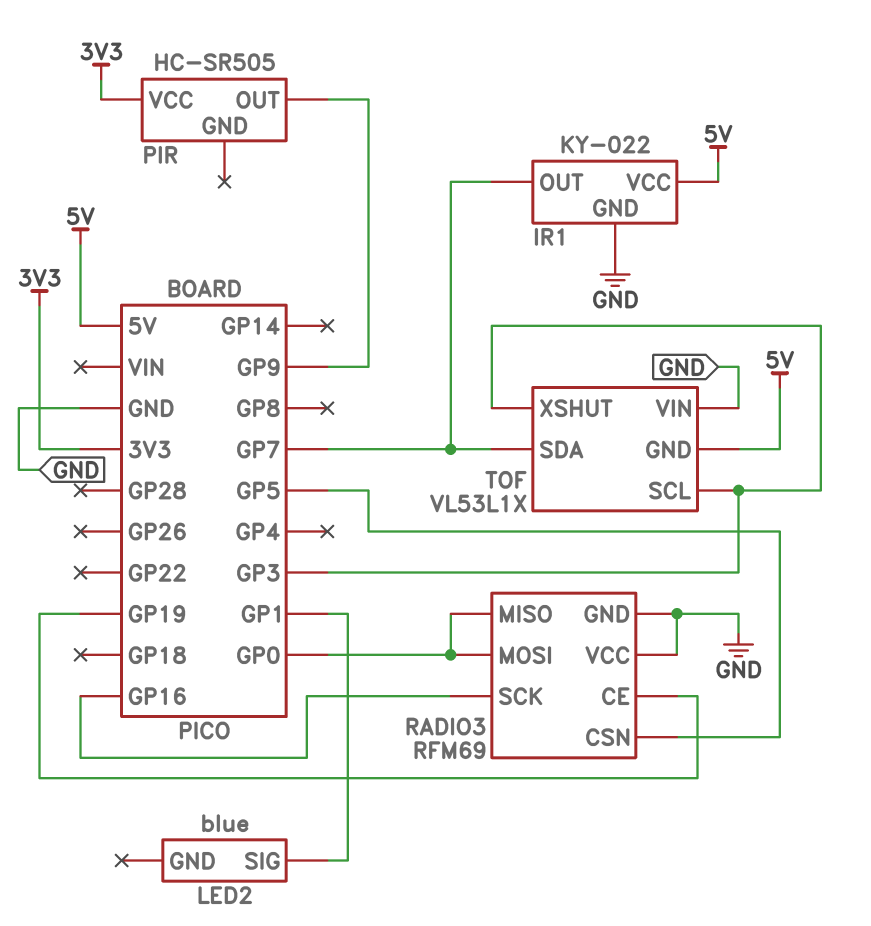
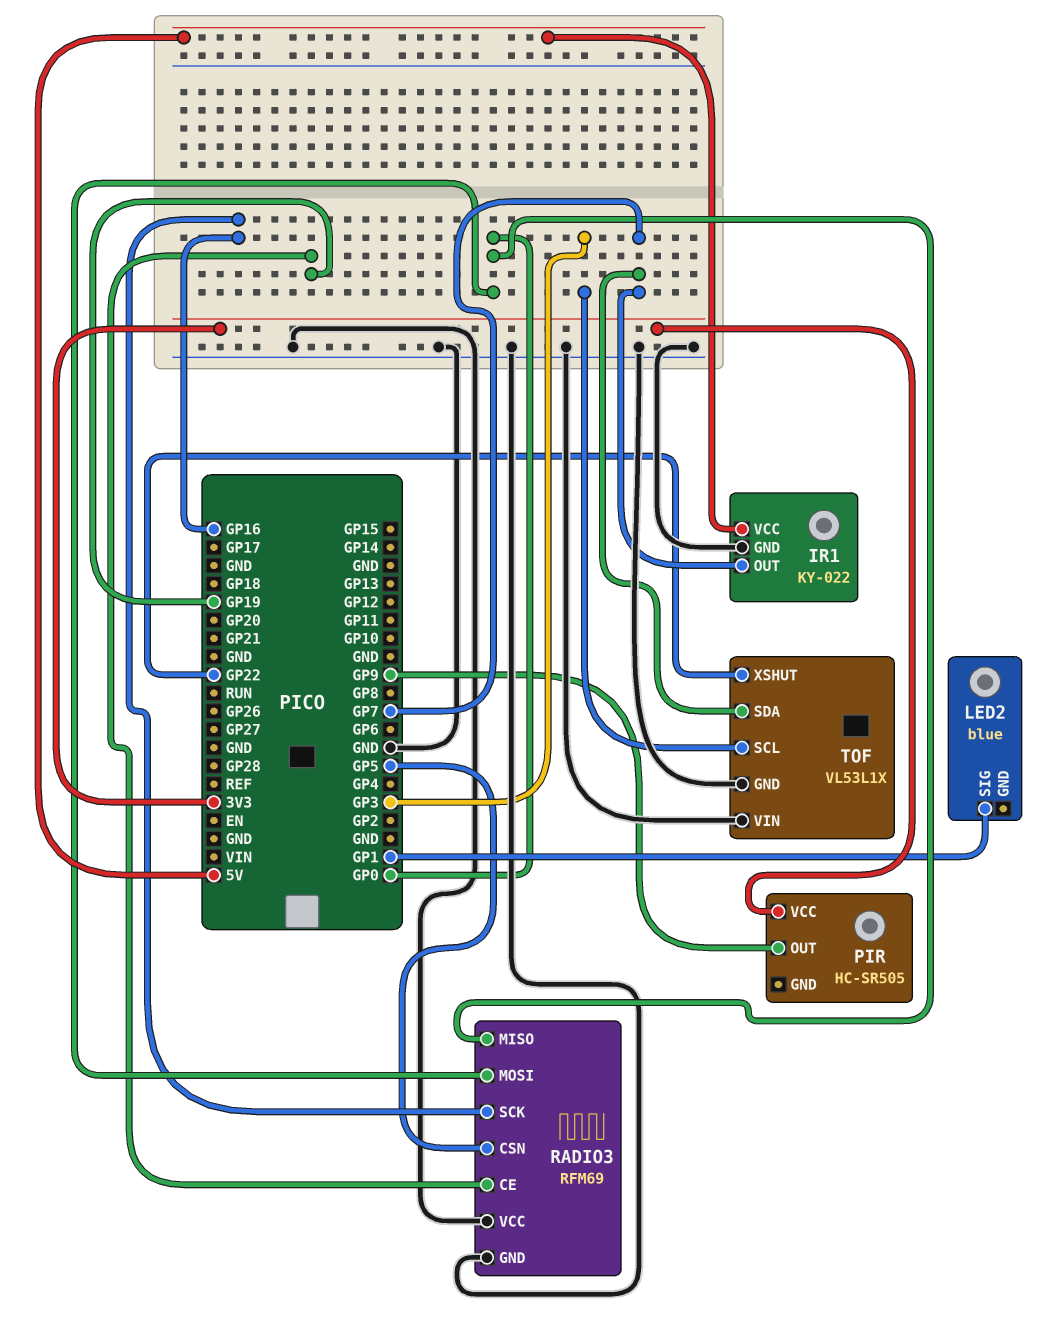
TOF pin GND: 5V -> GND
TOF pin XSHUT: GP3 -> GP22

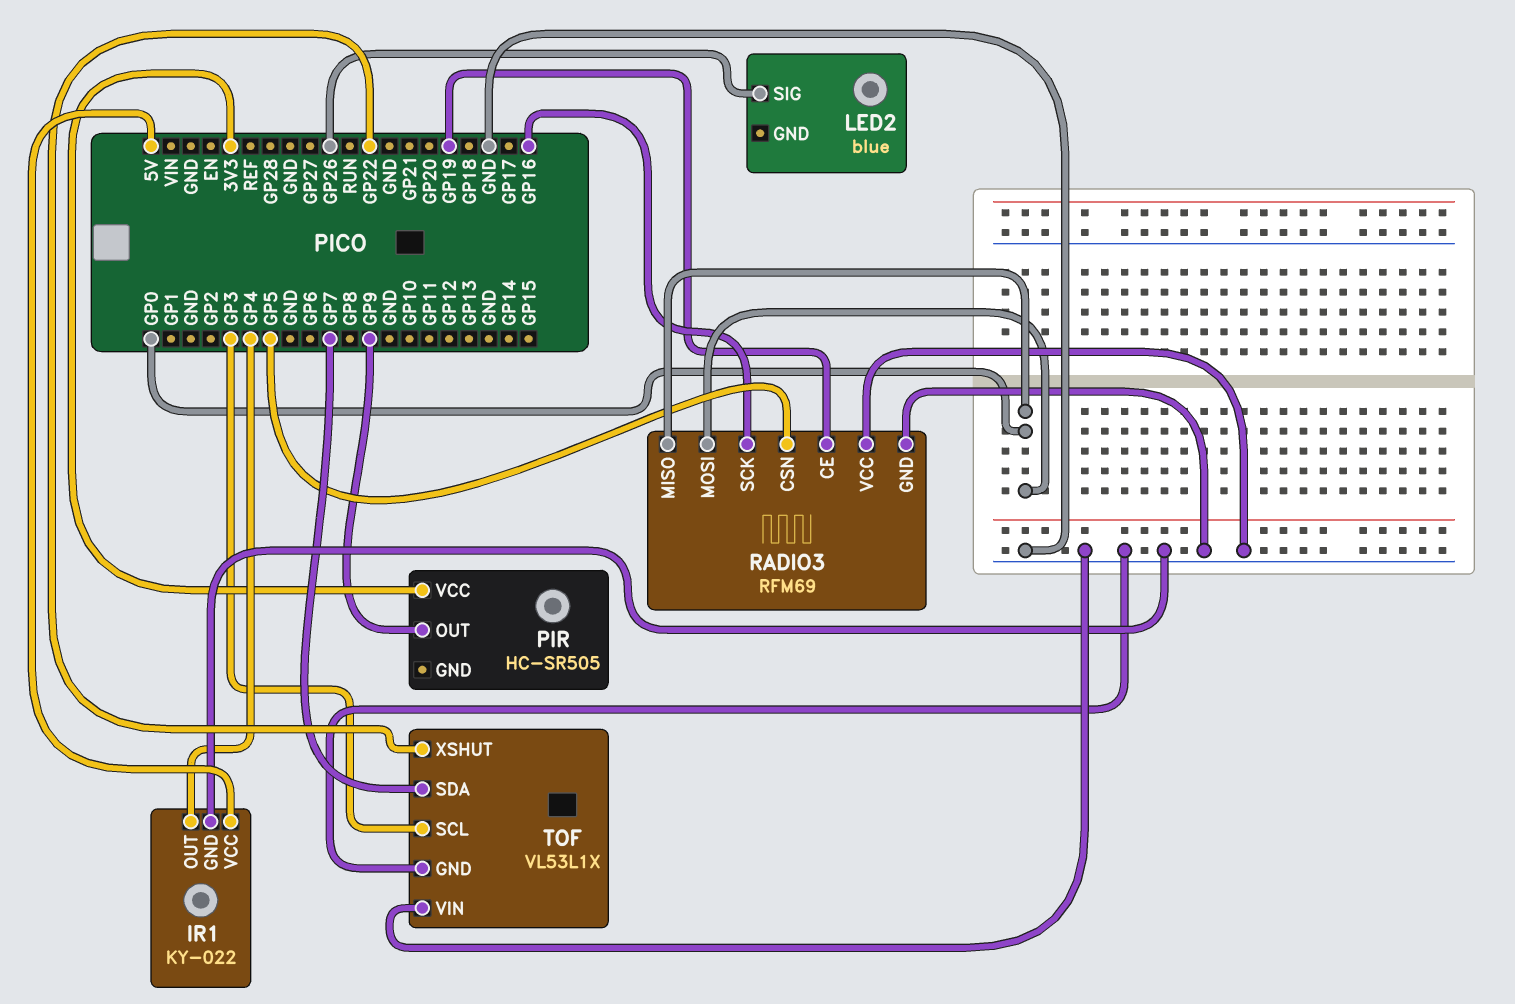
IR1 pin OUT: GP7 -> GP4
LED2 pin SIG: GP1 -> GP26

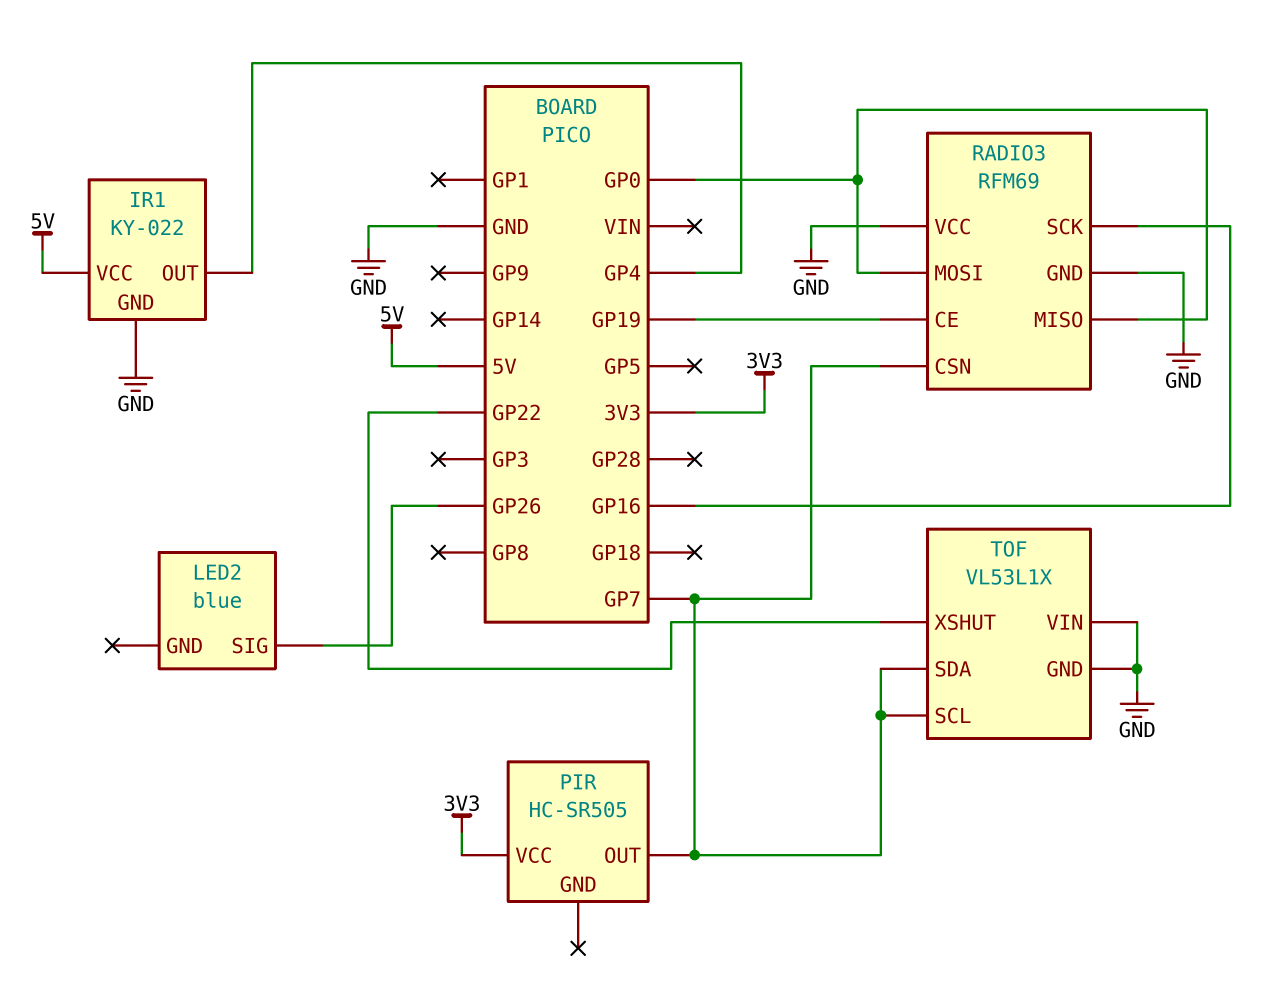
PIR pin OUT: GP9 -> GP7
RADIO3 pin CSN: GP5 -> GP7
TOF pin SCL: GP3 -> GP7

